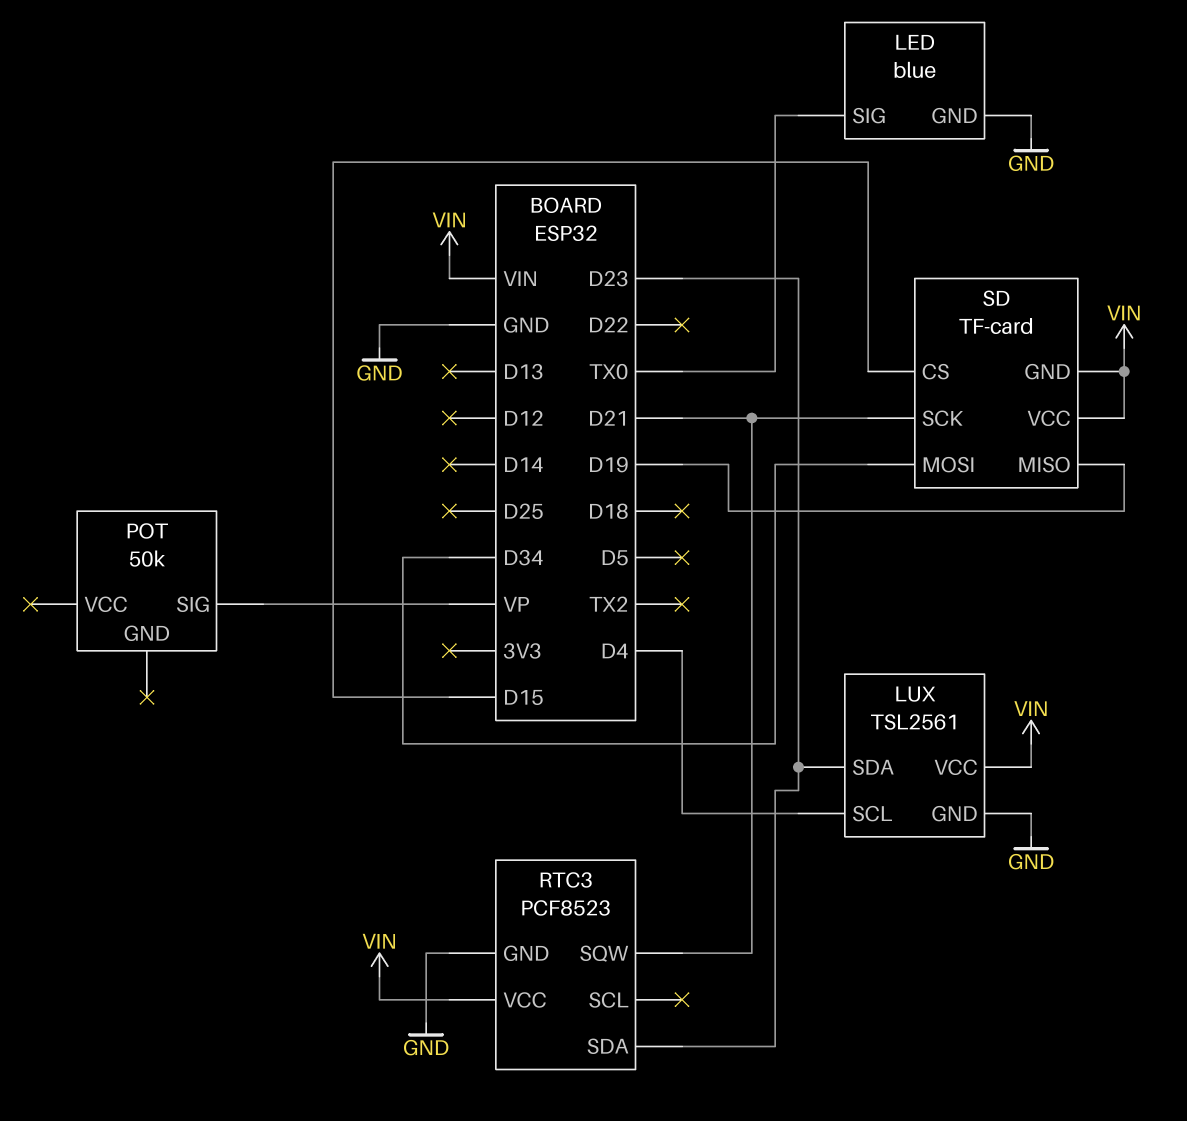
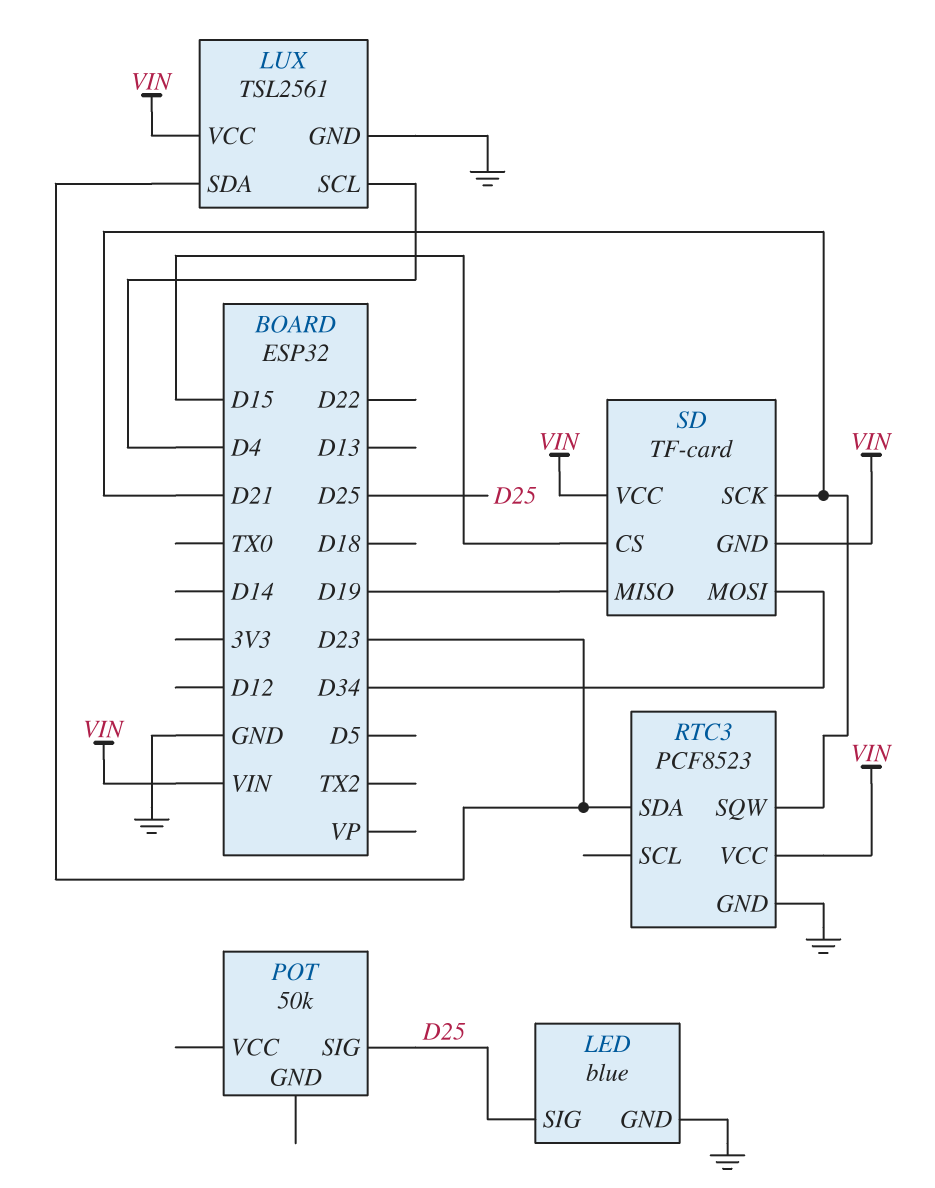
LED pin SIG: TX0 -> D25
POT pin SIG: VP -> D25

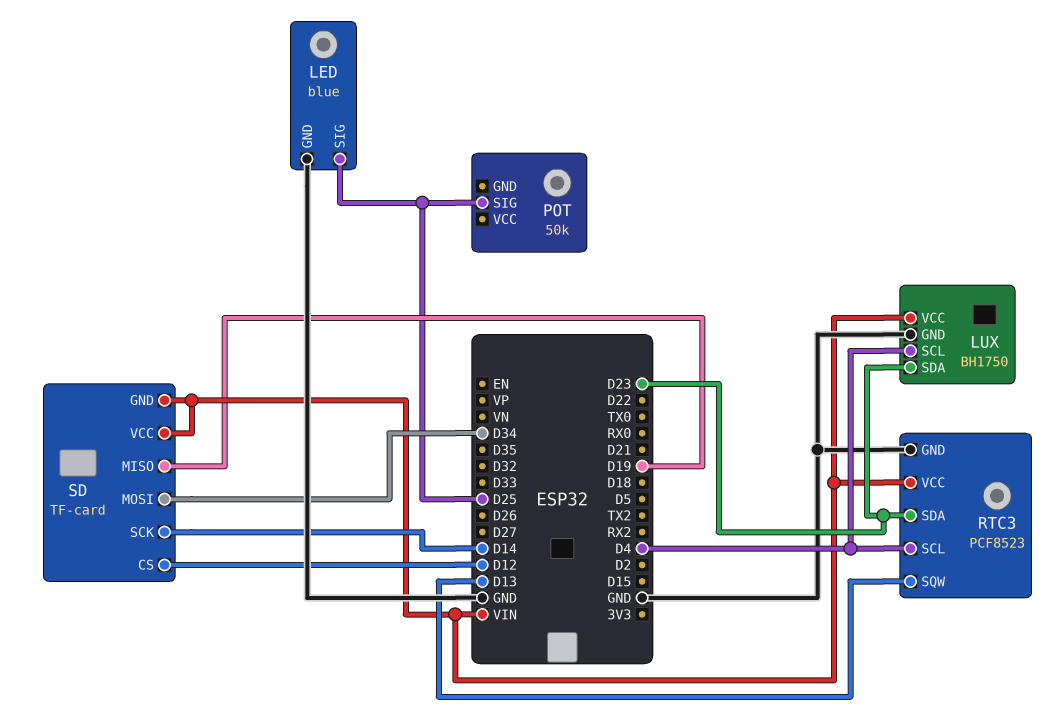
LUX: TSL2561 -> BH1750
RTC3 pin SCL: none -> D4
RTC3 pin SQW: D21 -> D13
SD pin CS: D15 -> D12
SD pin SCK: D21 -> D14

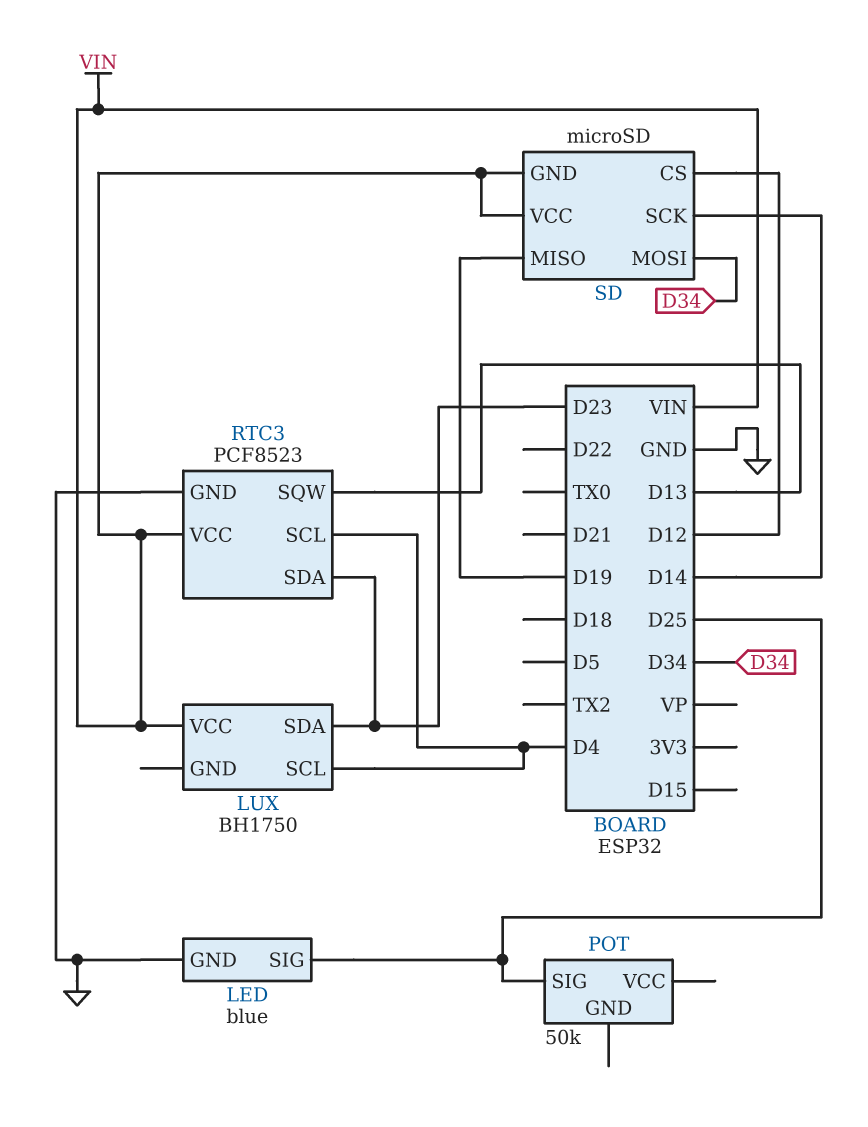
LUX pin GND: GND -> none
SD: TF-card -> microSD

